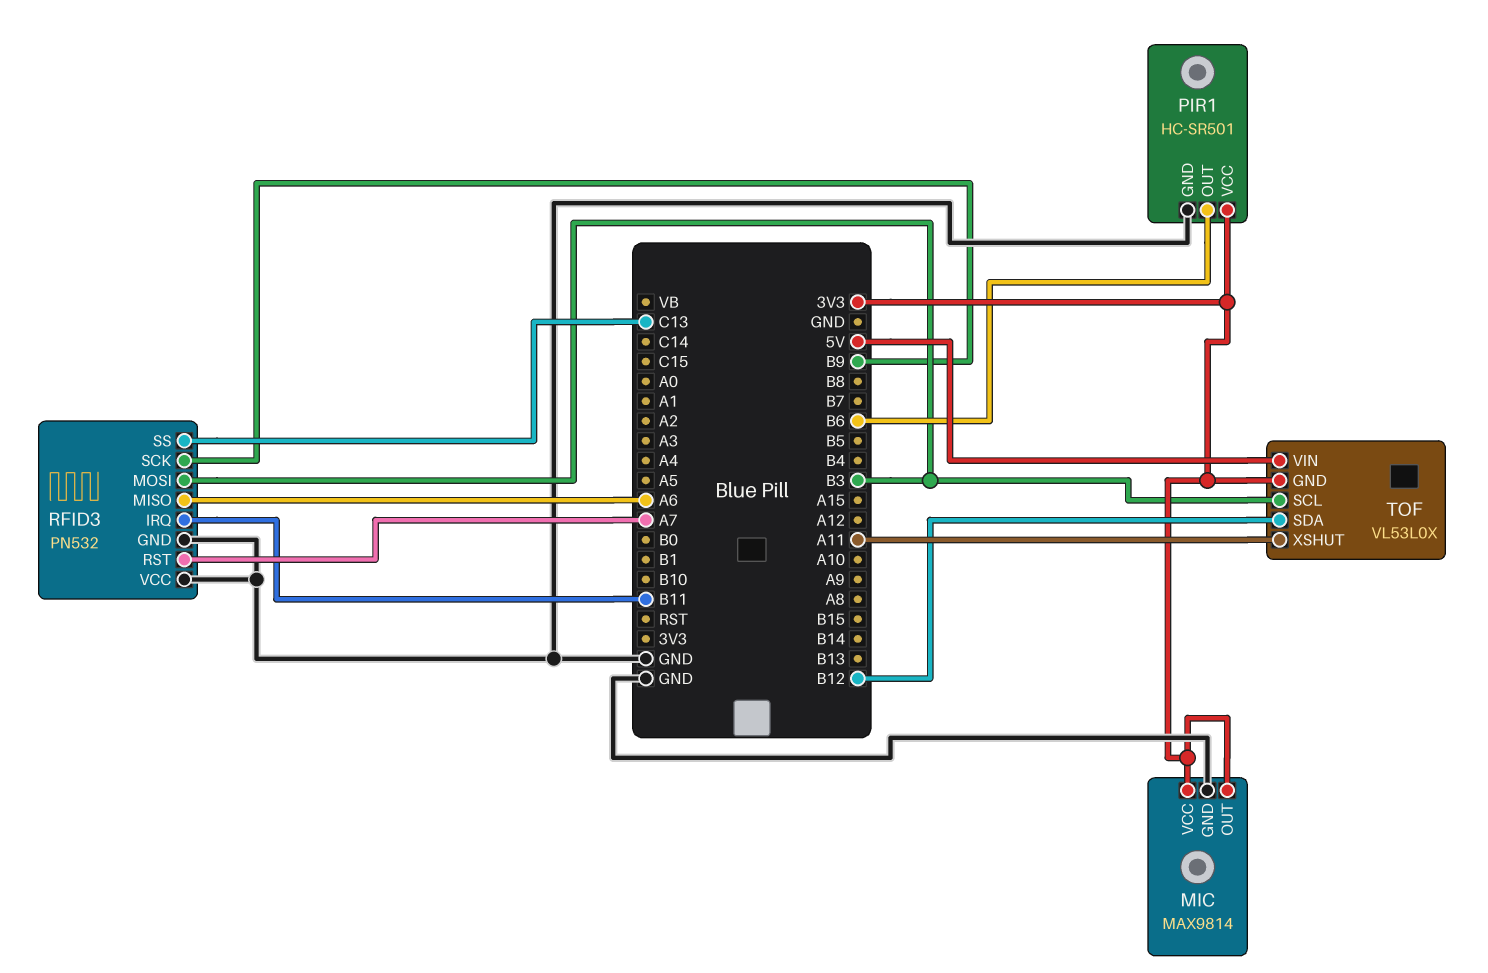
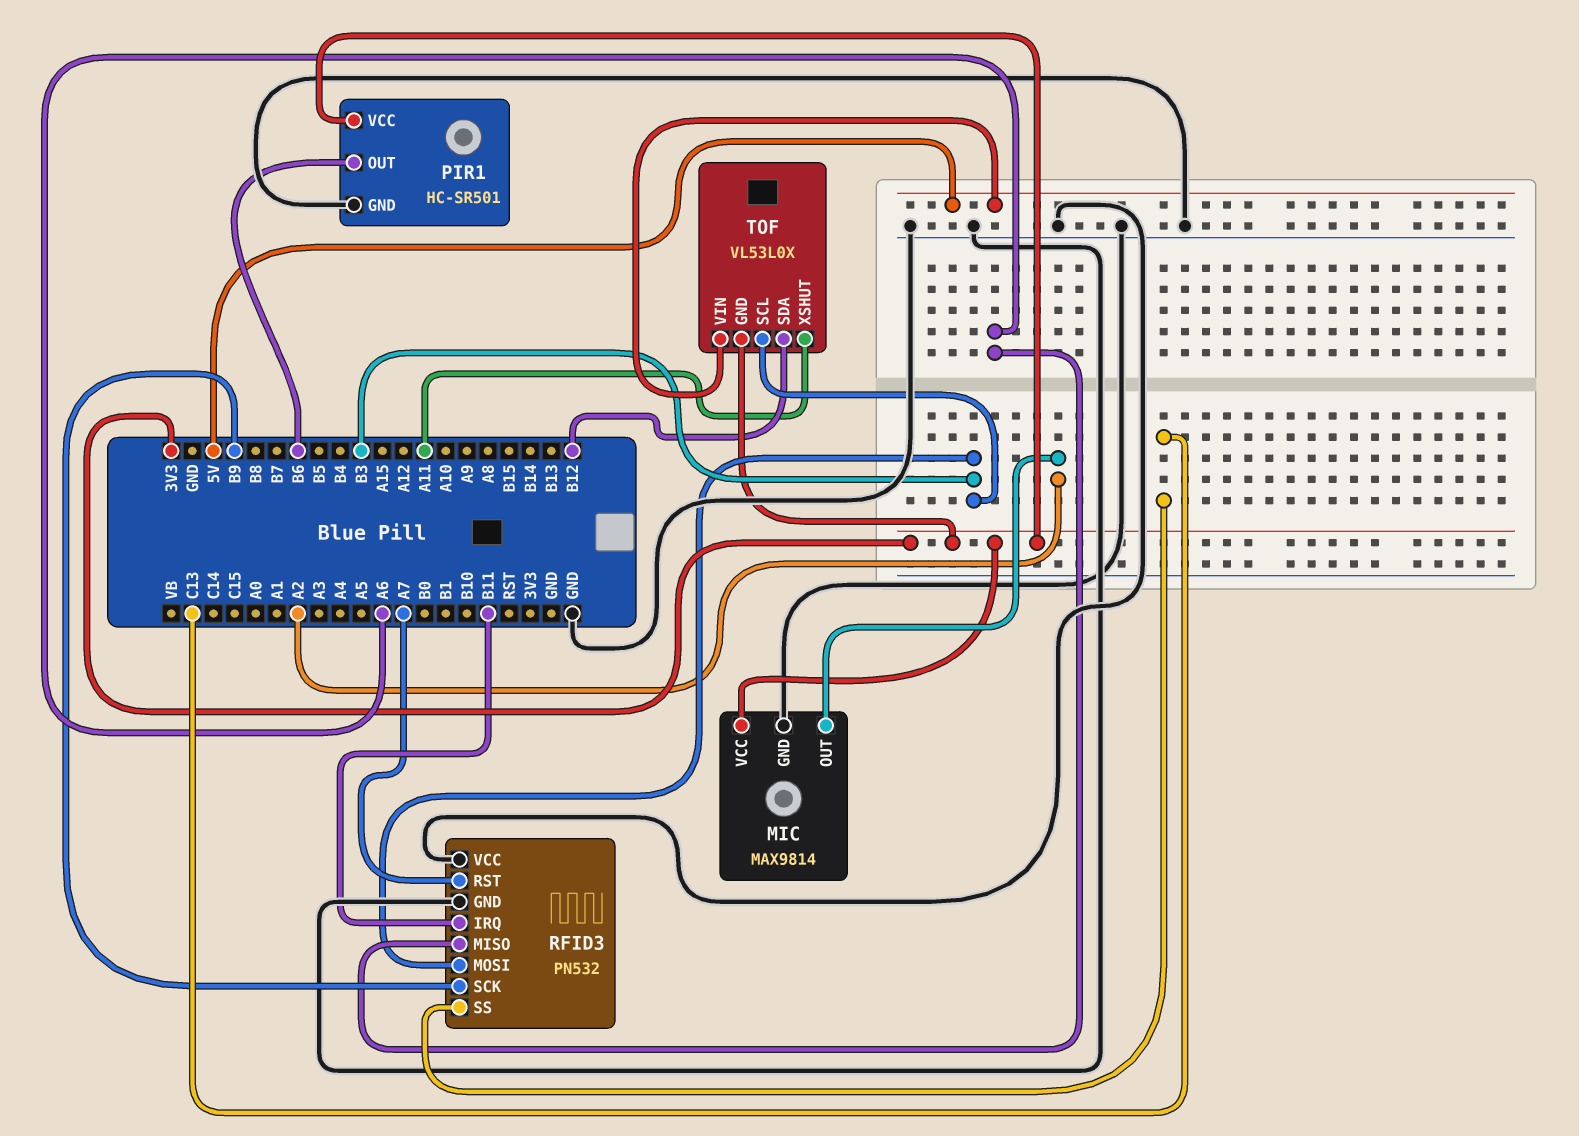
MIC pin OUT: 3V3 -> A2

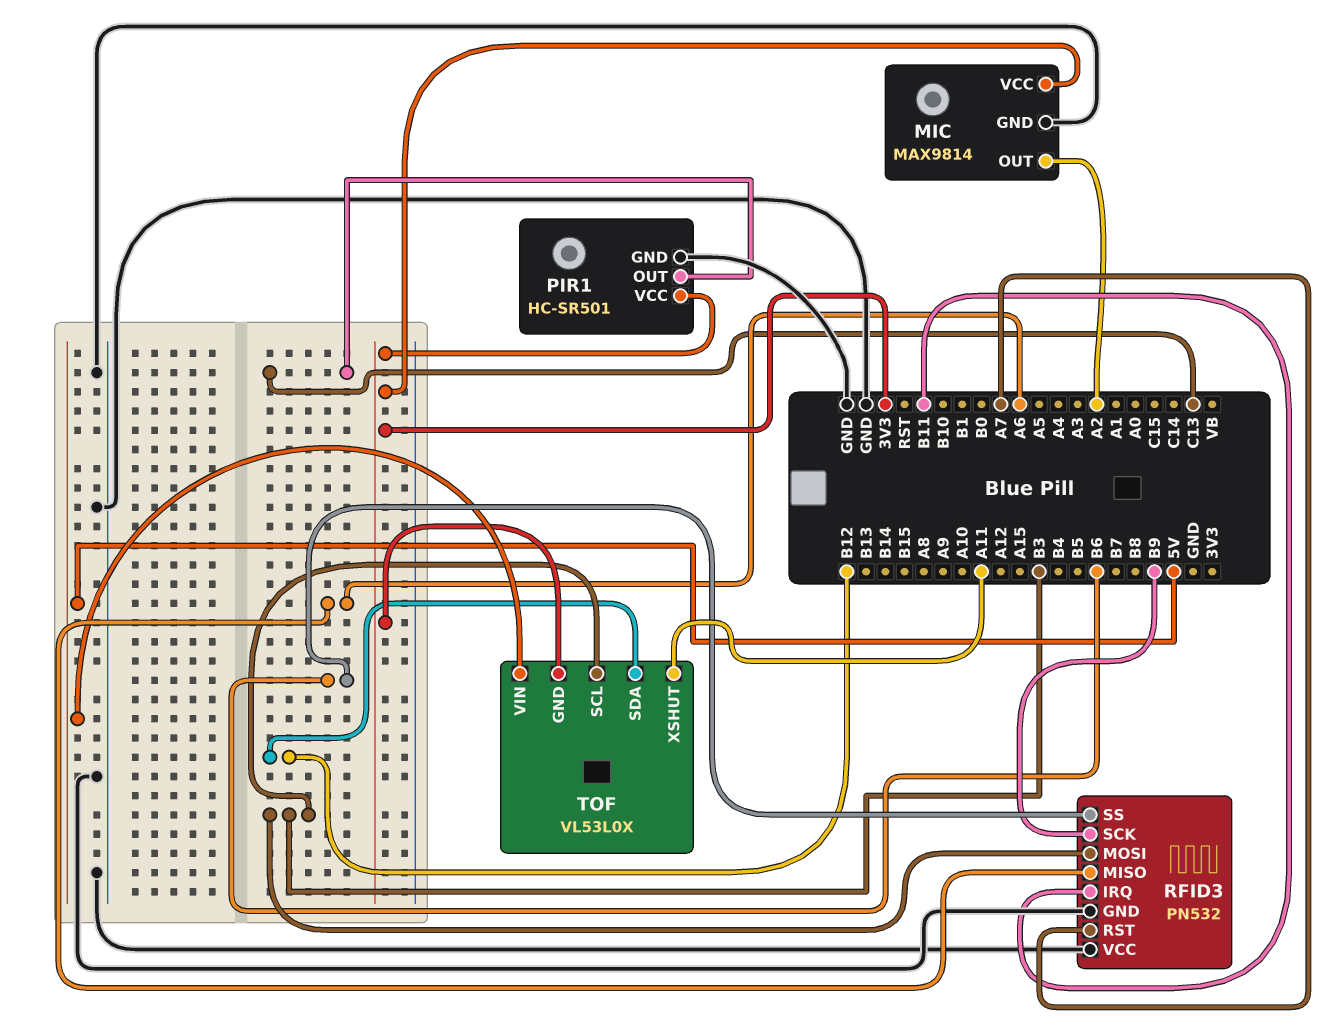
PIR1 pin OUT: B6 -> C13
RFID3 pin SS: C13 -> B6

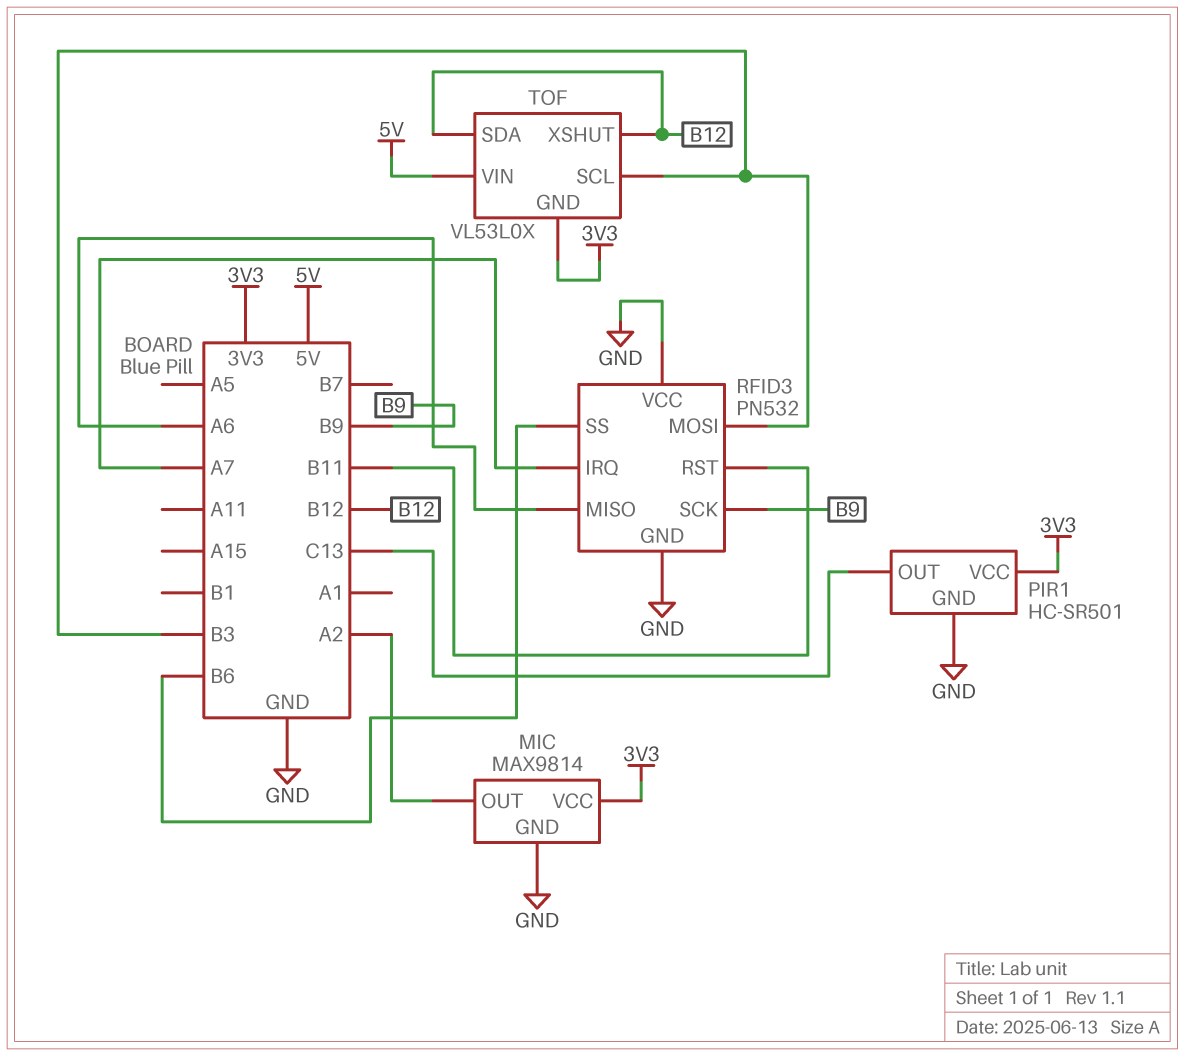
RFID3 pin IRQ: B11 -> A7
RFID3 pin RST: A7 -> B11
TOF pin XSHUT: A11 -> B12

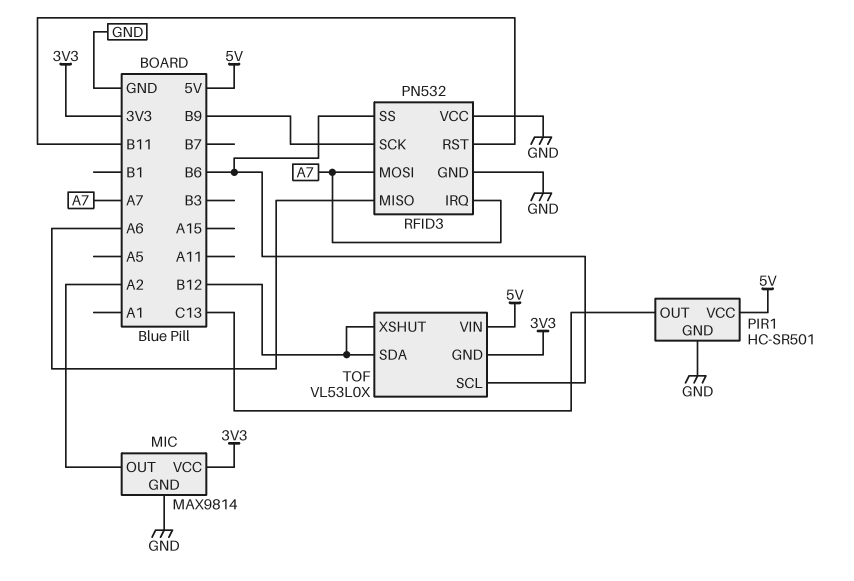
PIR1 pin VCC: 3V3 -> 5V
RFID3 pin MOSI: B3 -> A7
TOF pin SCL: B3 -> B6

